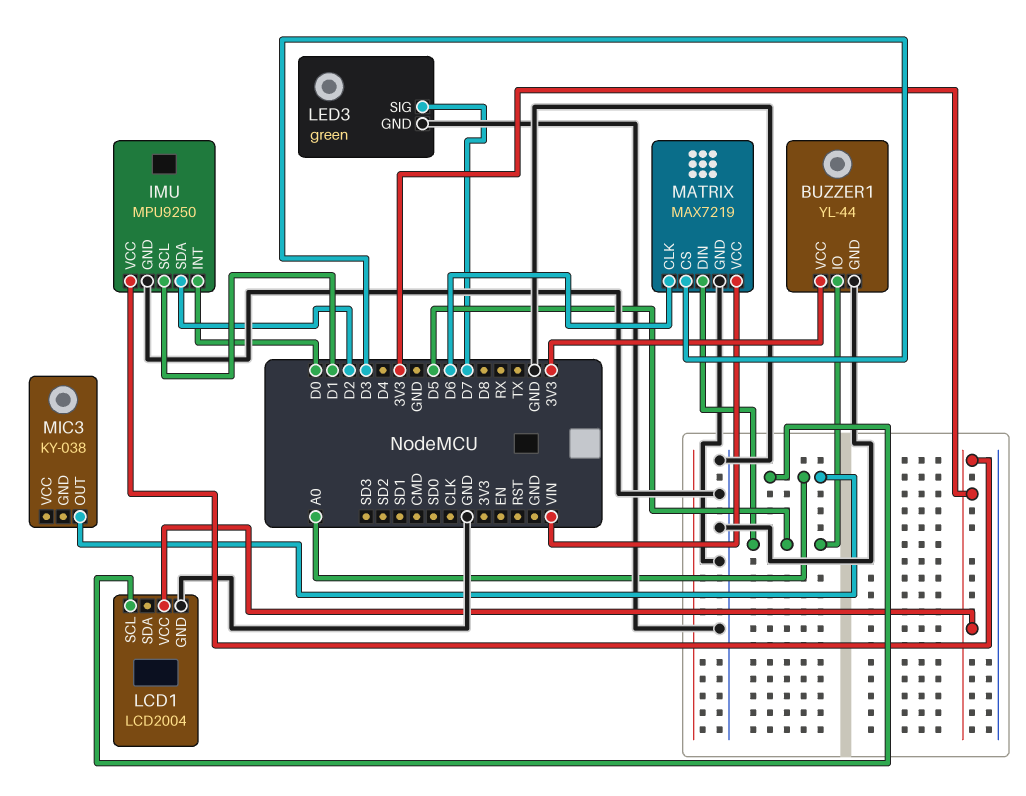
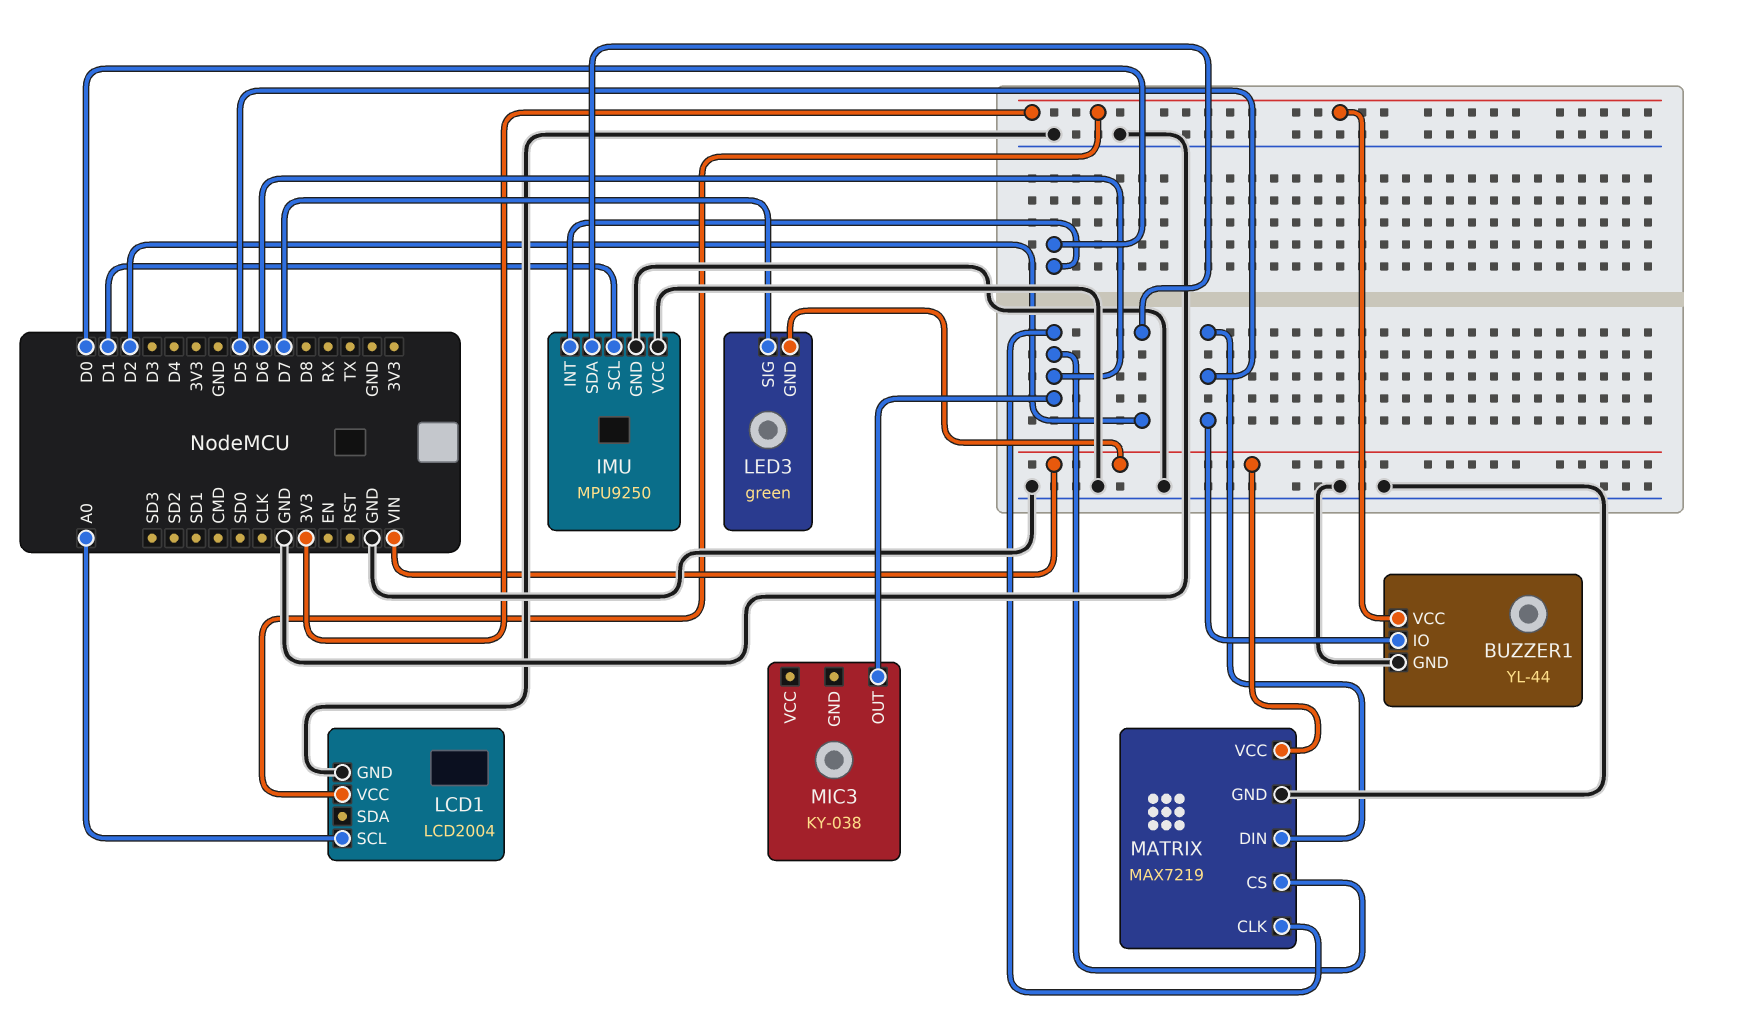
IMU pin VCC: 3V3 -> GND
LED3 pin GND: GND -> VIN
MATRIX pin CS: D3 -> D6
MIC3 pin OUT: A0 -> D6

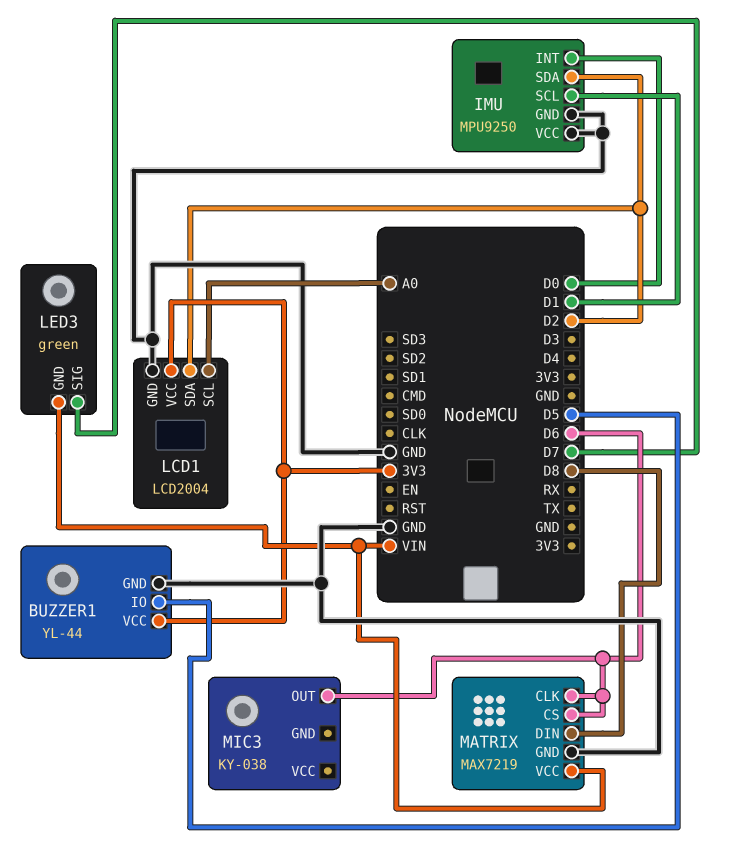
LCD1 pin SDA: none -> D2
MATRIX pin DIN: D5 -> D8

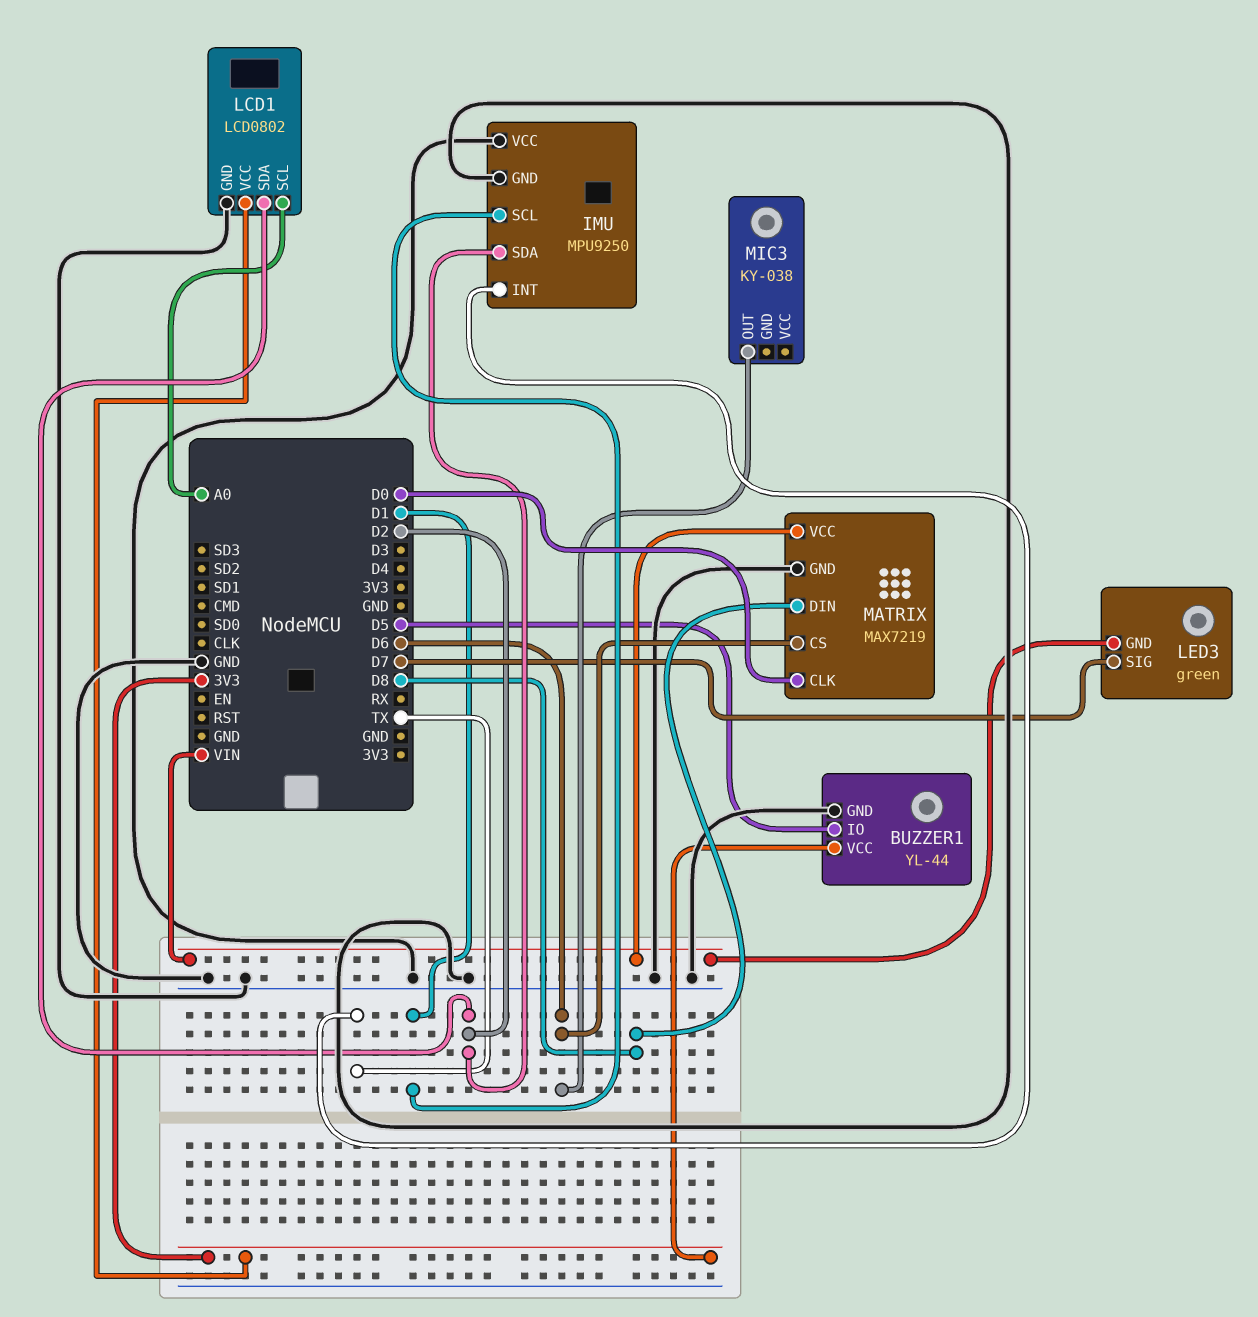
IMU pin INT: D0 -> TX
LCD1: LCD2004 -> LCD0802
MATRIX pin CLK: D6 -> D0

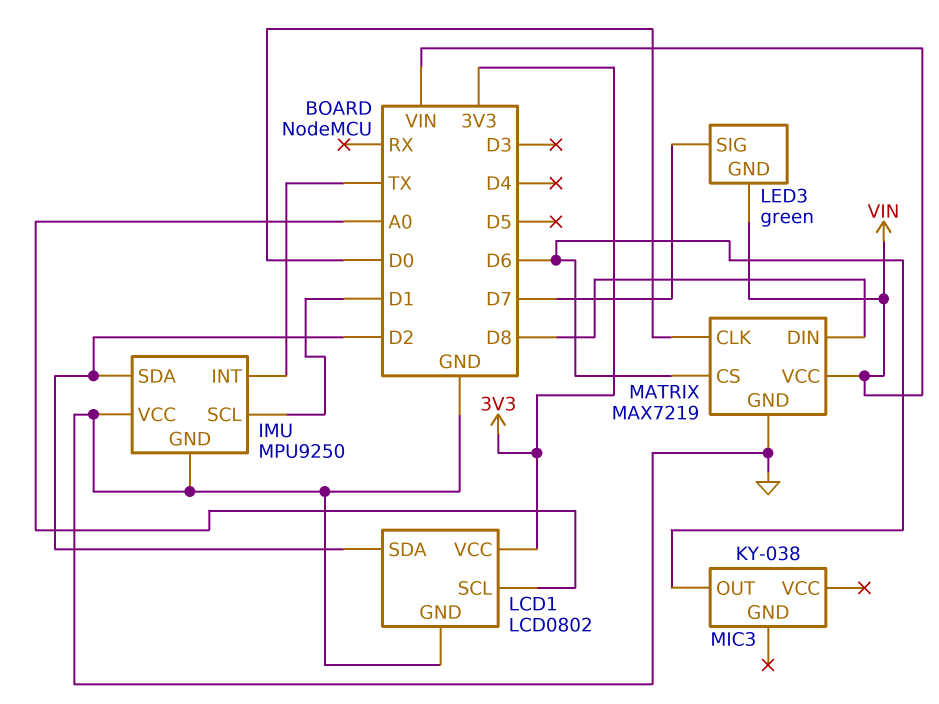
BUZZER1: YL-44 -> none
BUZZER1 pin GND: GND -> none
BUZZER1 pin IO: D5 -> none
BUZZER1 pin VCC: 3V3 -> none

